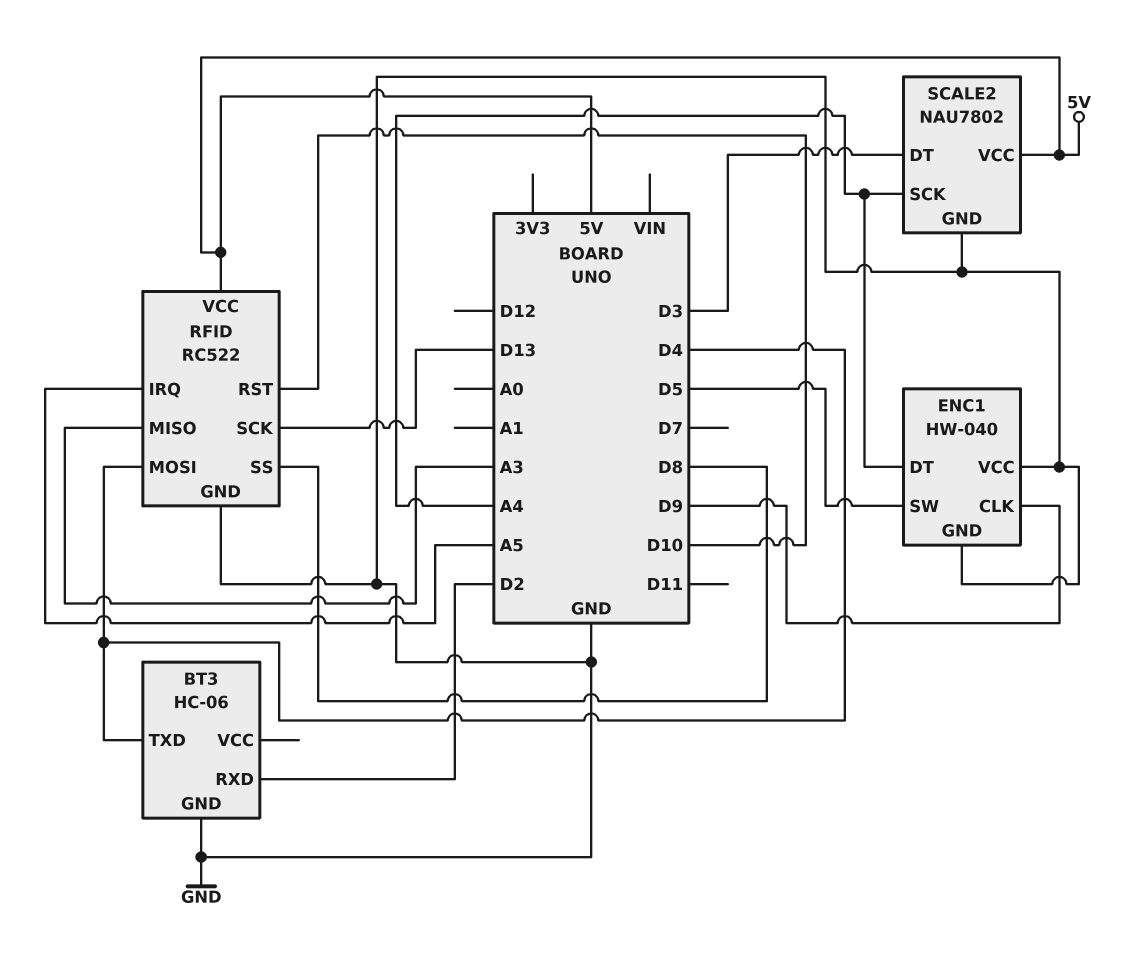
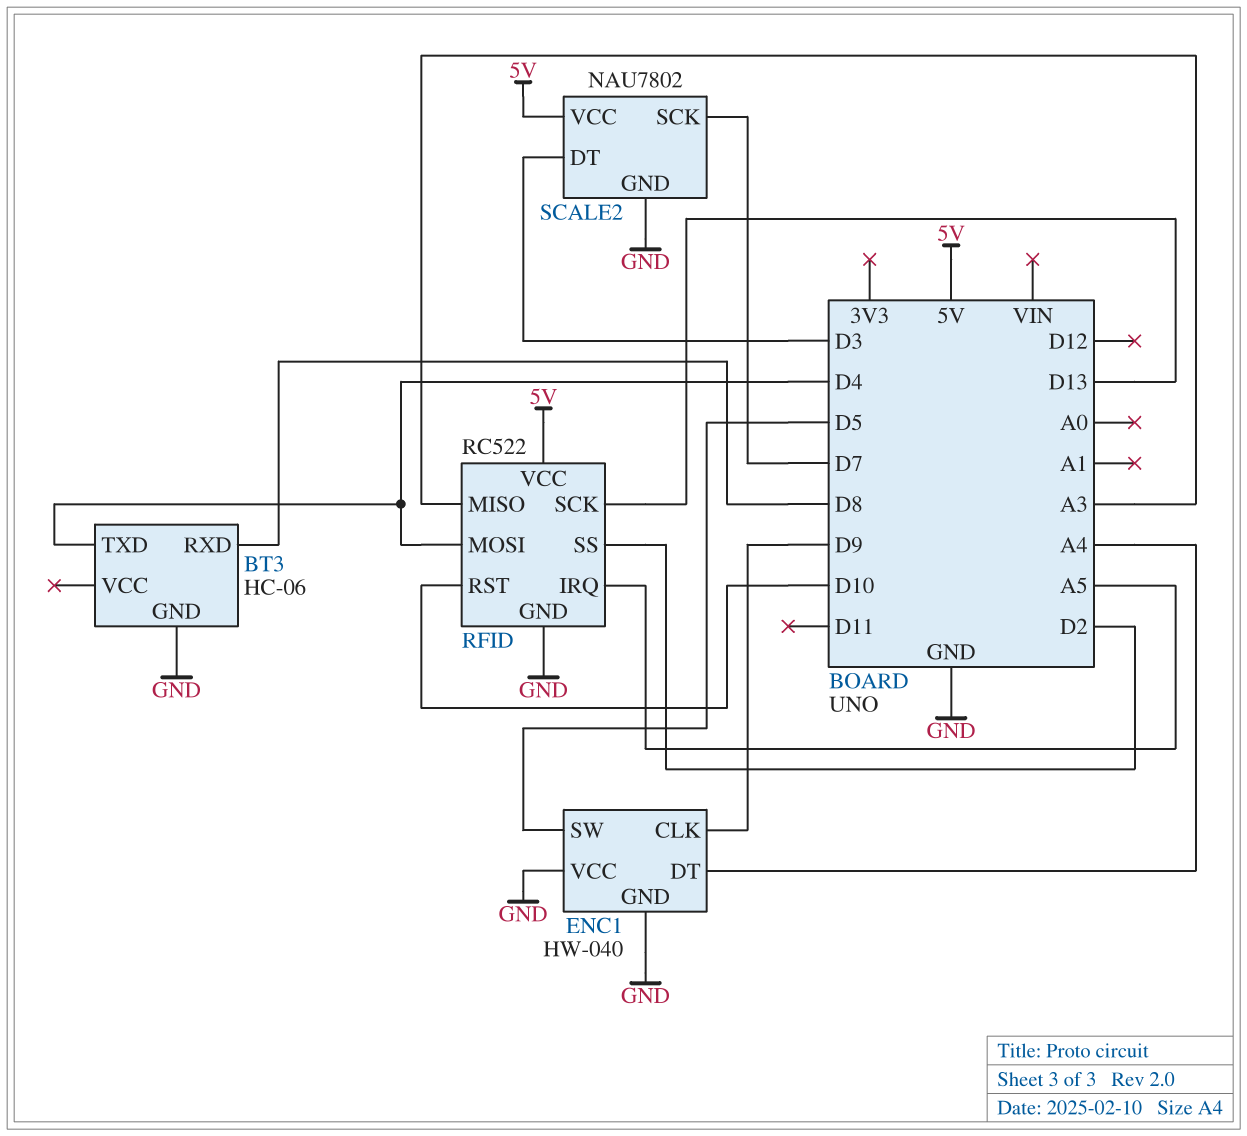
BT3 pin RXD: D2 -> D8
RFID pin SS: D8 -> D2
SCALE2 pin SCK: A4 -> D7

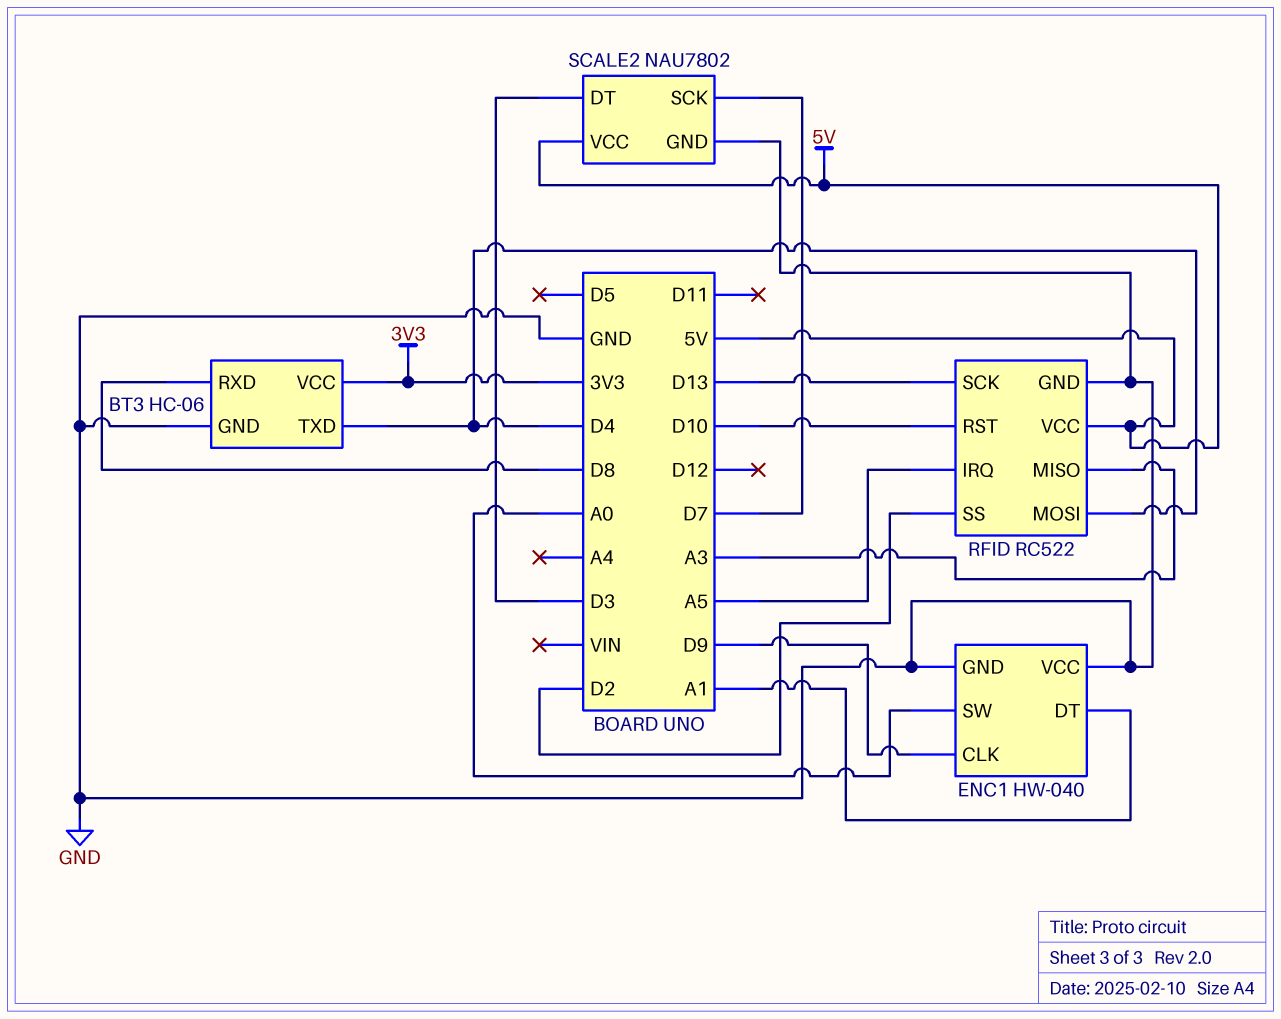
BT3 pin VCC: none -> 3V3
ENC1 pin DT: A4 -> A1
ENC1 pin SW: D5 -> A0

